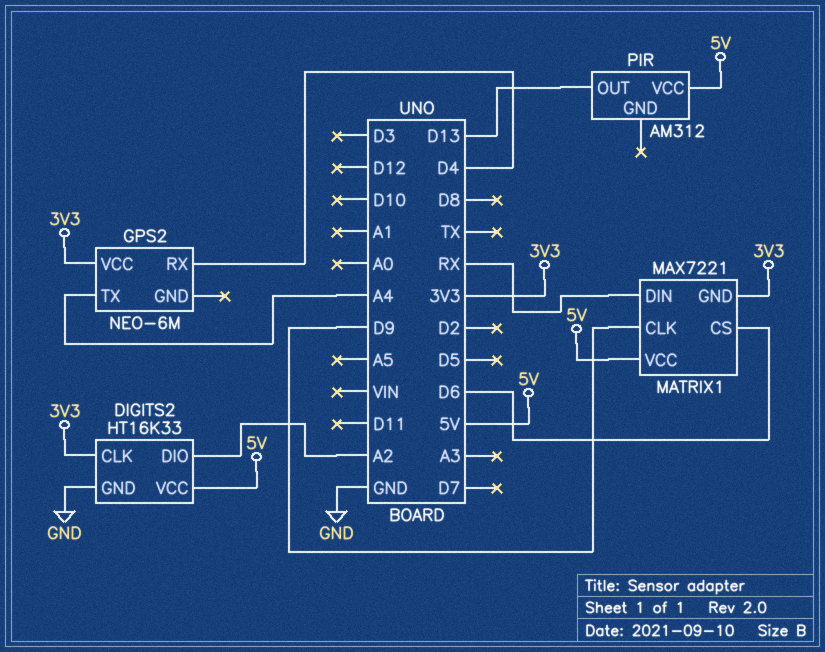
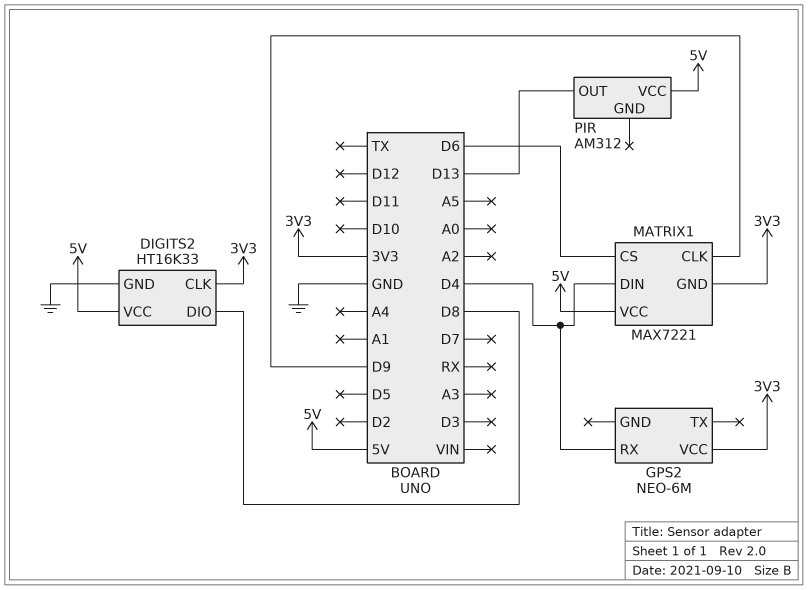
DIGITS2 pin DIO: A2 -> D8
GPS2 pin TX: A4 -> none
MATRIX1 pin DIN: RX -> D4

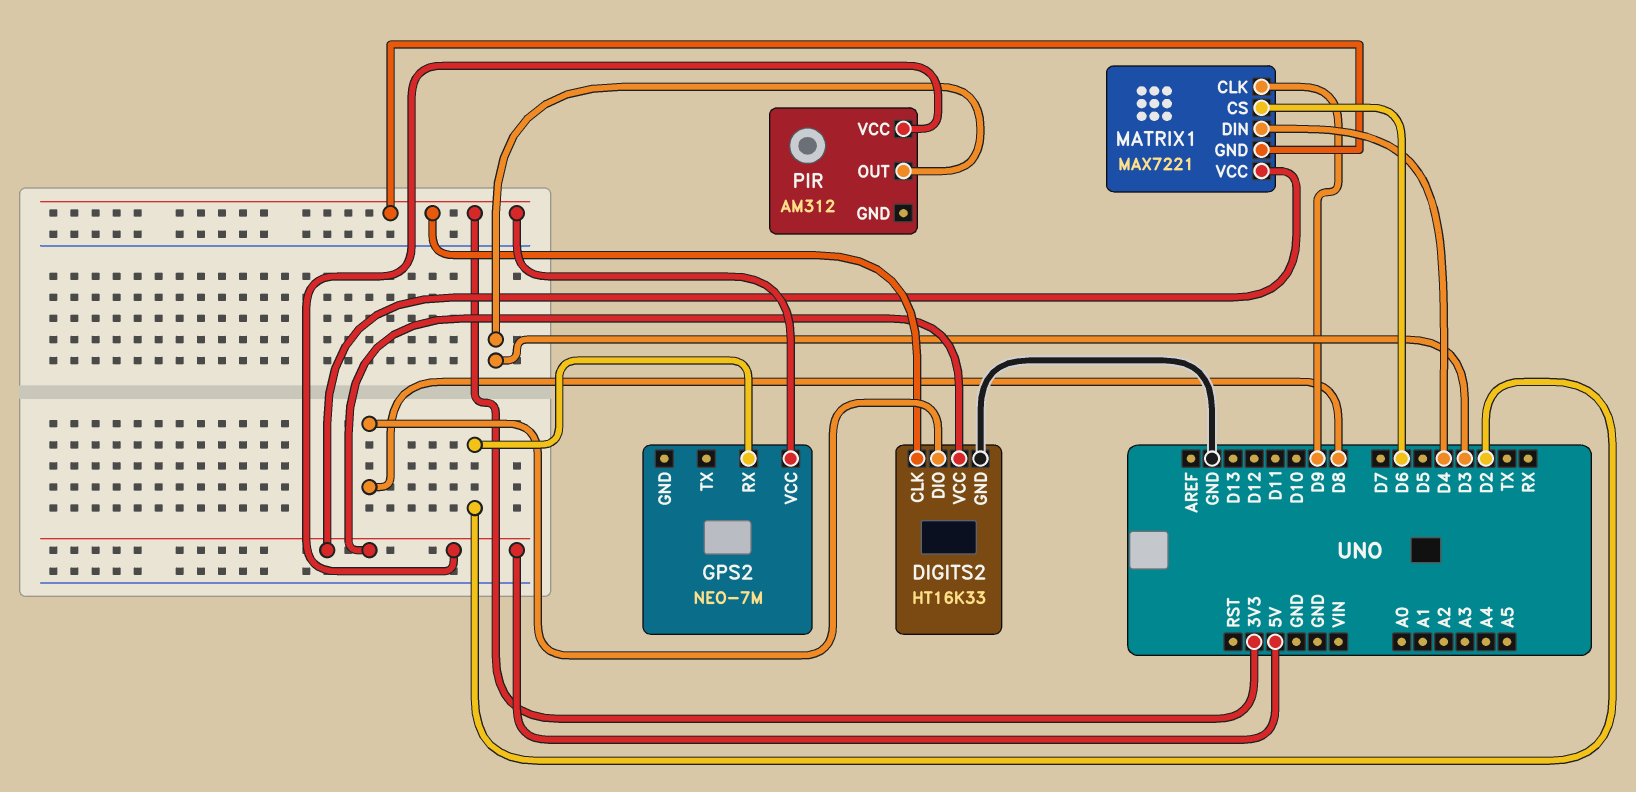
GPS2: NEO-6M -> NEO-7M
GPS2 pin RX: D4 -> D2
PIR pin OUT: D13 -> D3

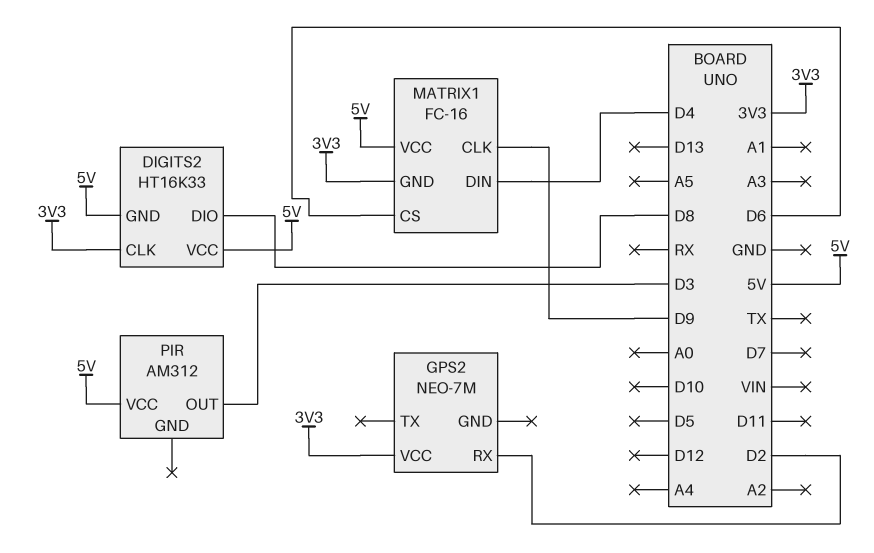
DIGITS2 pin GND: GND -> 5V
MATRIX1: MAX7221 -> FC-16

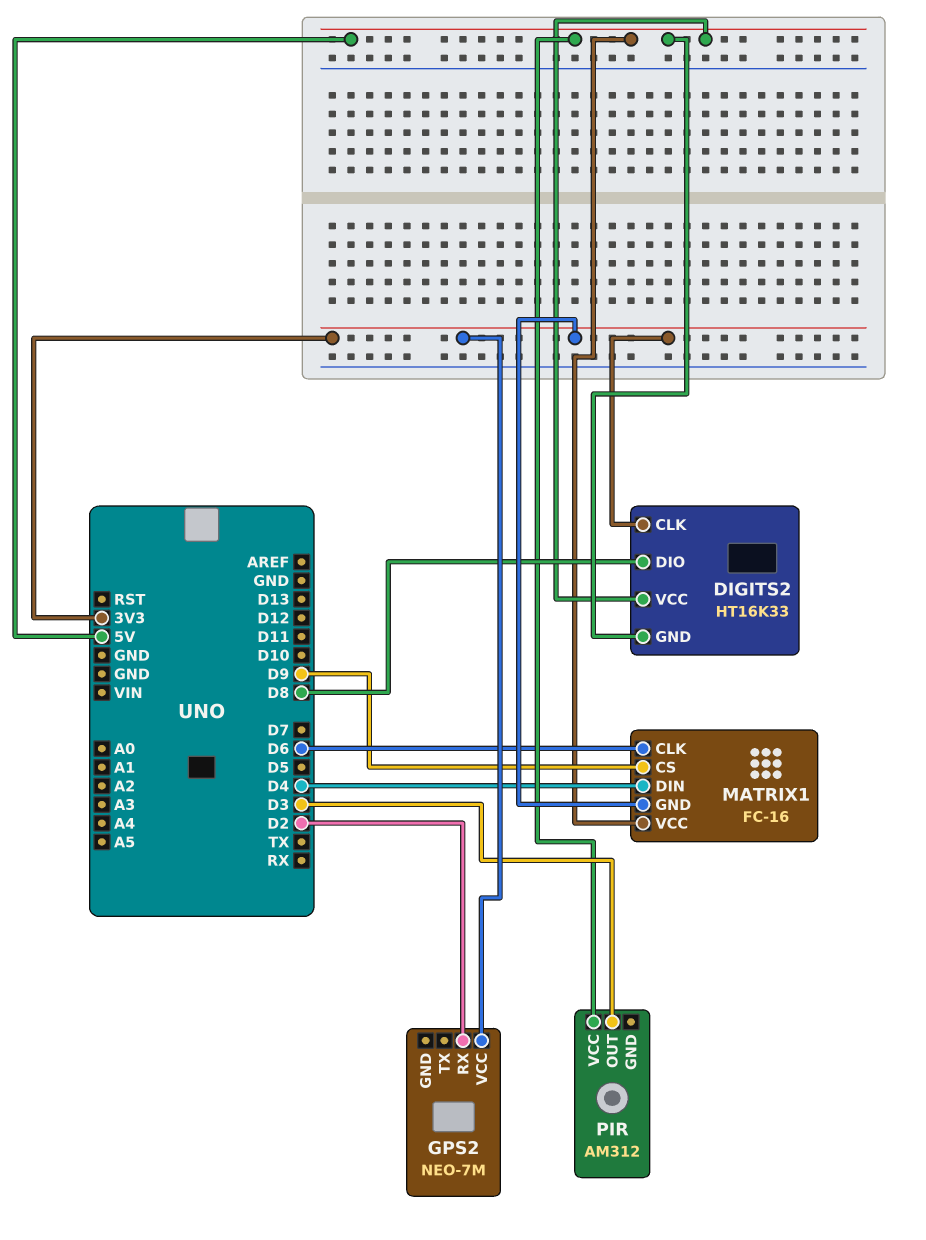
MATRIX1 pin CLK: D9 -> D6
MATRIX1 pin CS: D6 -> D9

